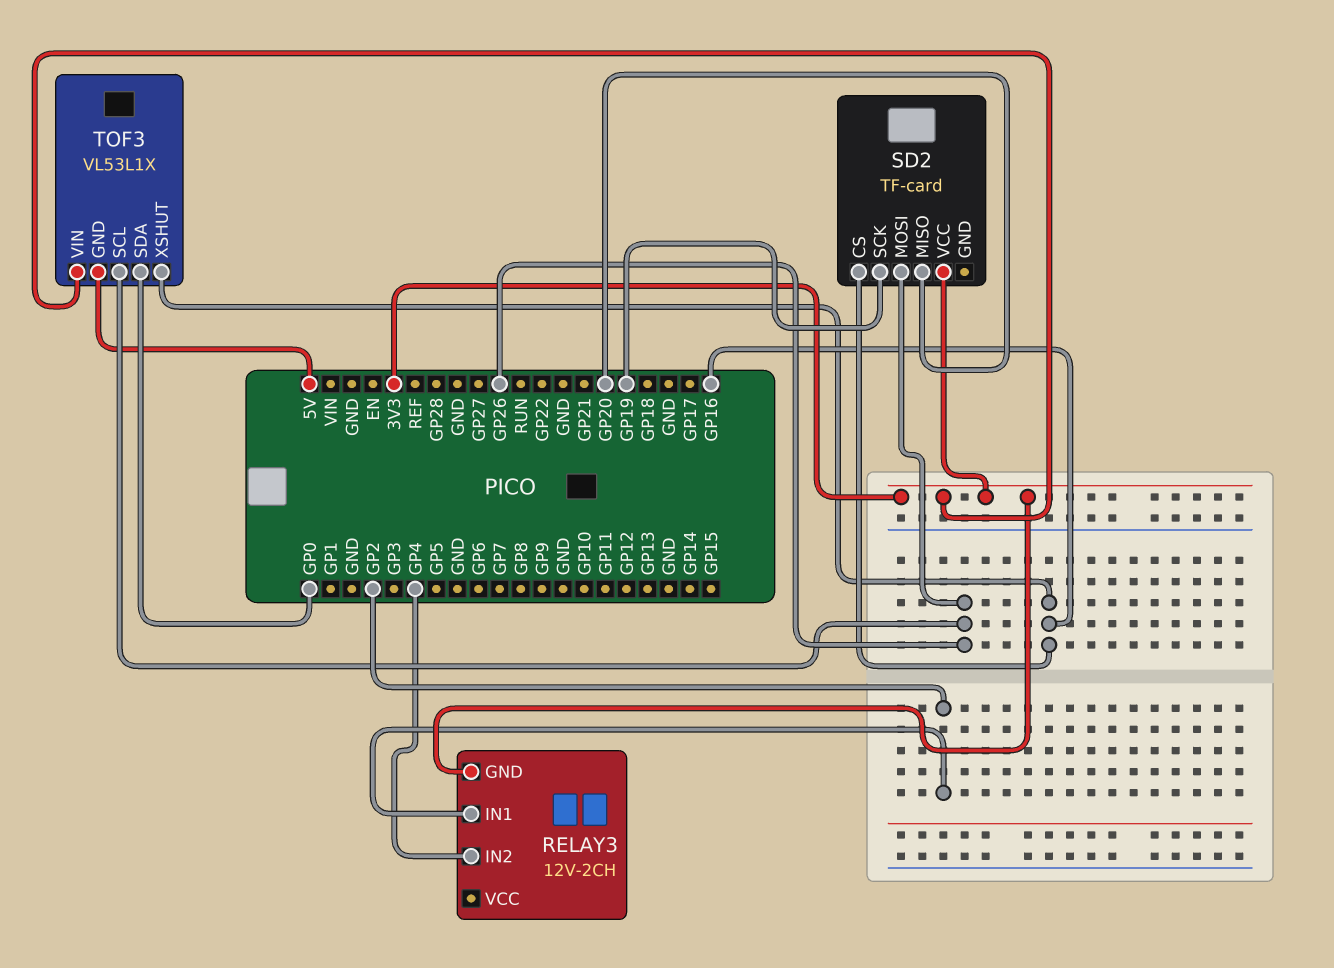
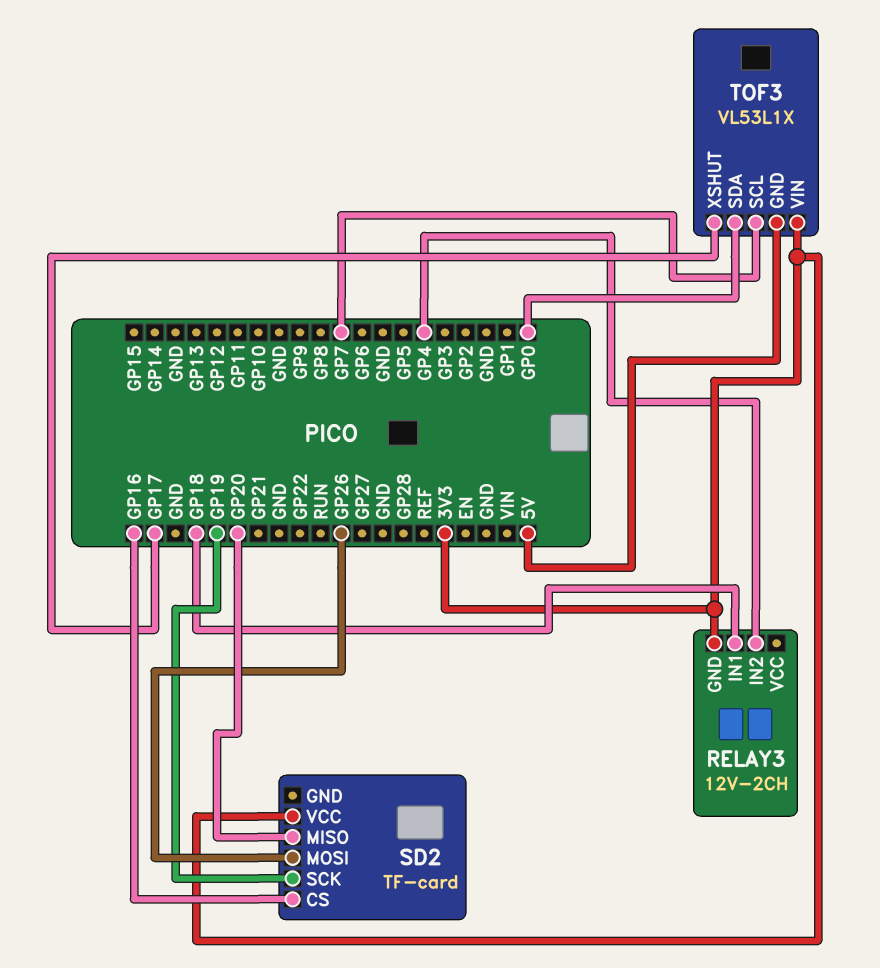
RELAY3 pin IN1: GP2 -> GP18
TOF3 pin SCL: GP26 -> GP7
TOF3 pin XSHUT: GP16 -> GP17

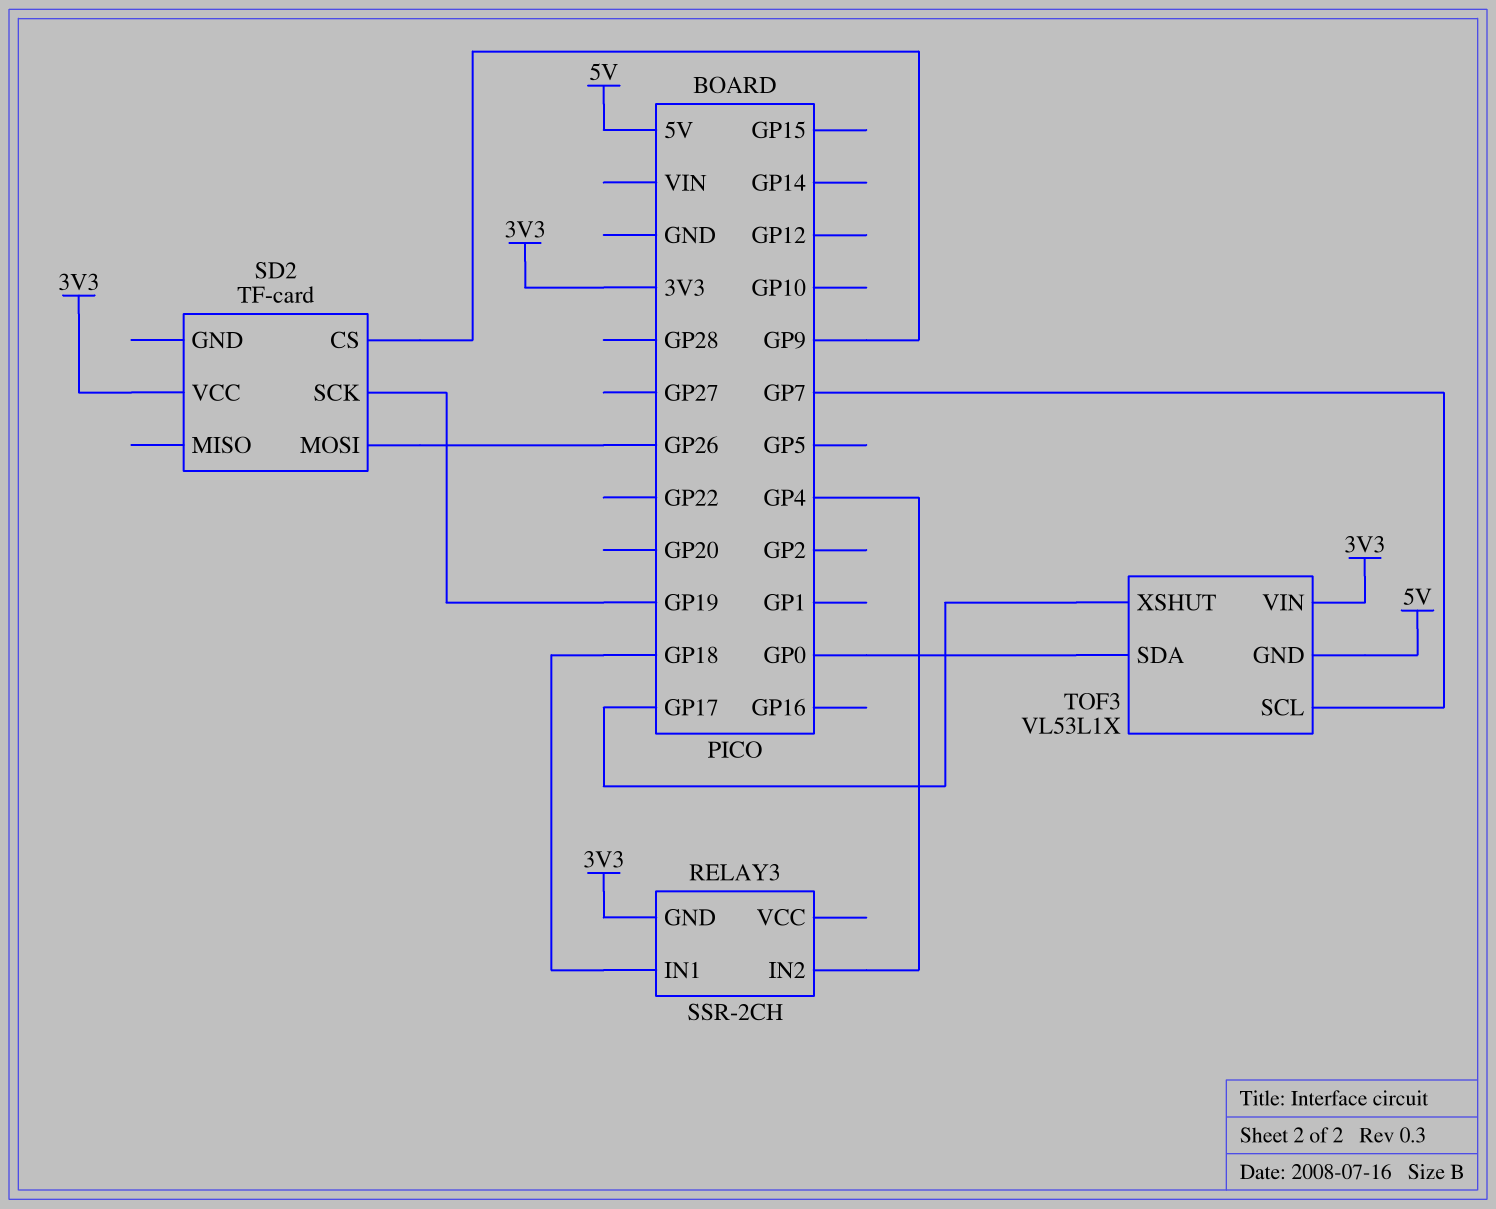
RELAY3: 12V-2CH -> SSR-2CH
SD2 pin CS: GP16 -> GP9
SD2 pin MISO: GP20 -> none

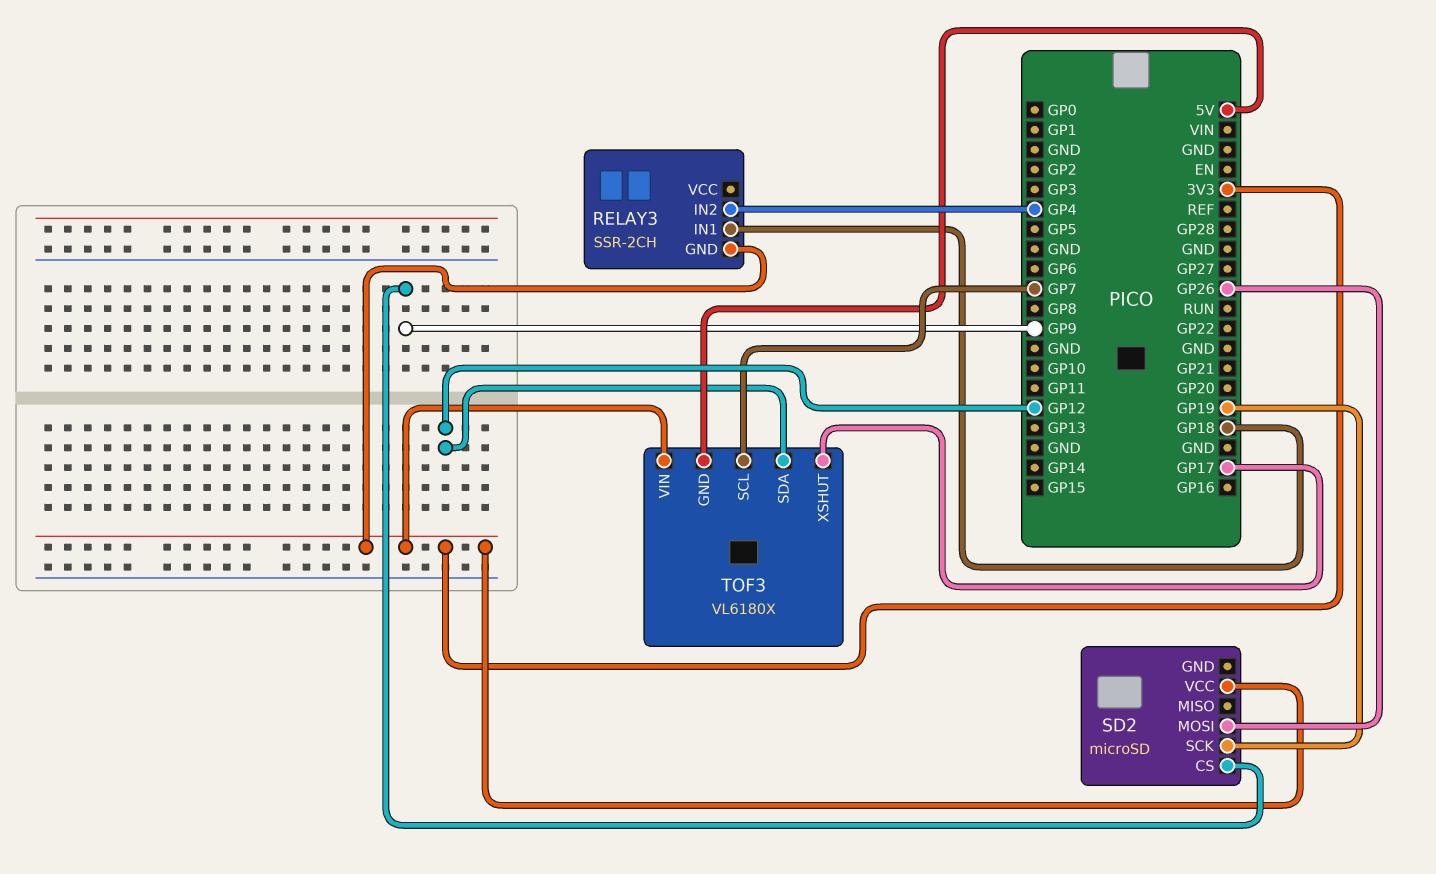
SD2: TF-card -> microSD
TOF3: VL53L1X -> VL6180X
TOF3 pin SDA: GP0 -> GP12

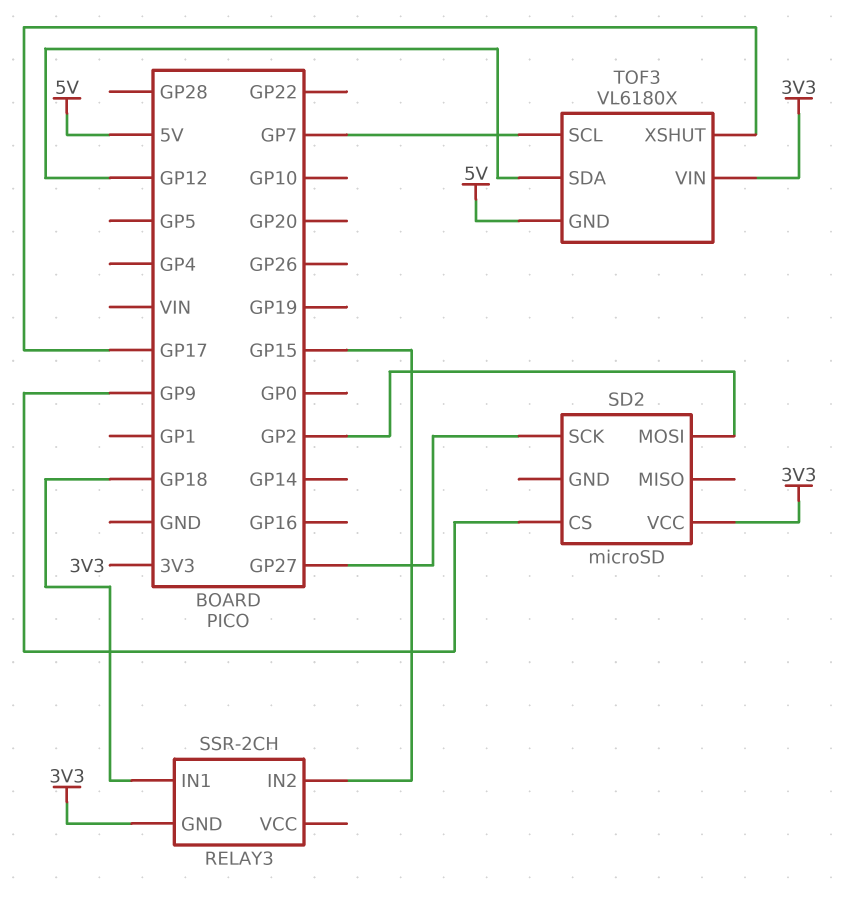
RELAY3 pin IN2: GP4 -> GP15
SD2 pin MOSI: GP26 -> GP2
SD2 pin SCK: GP19 -> GP27

